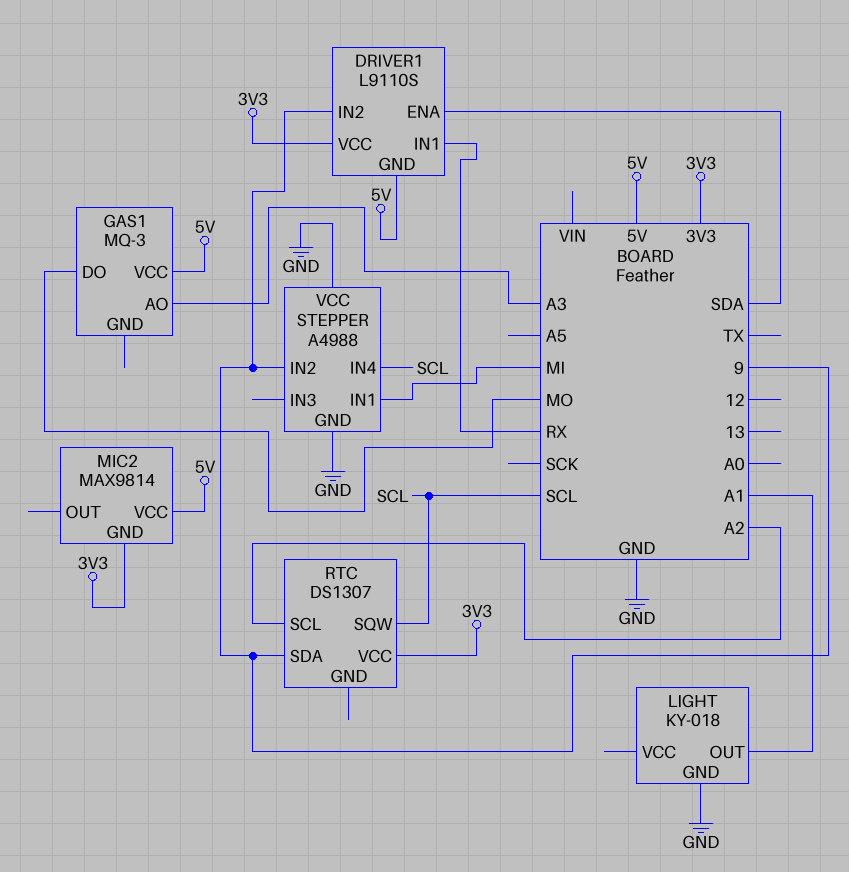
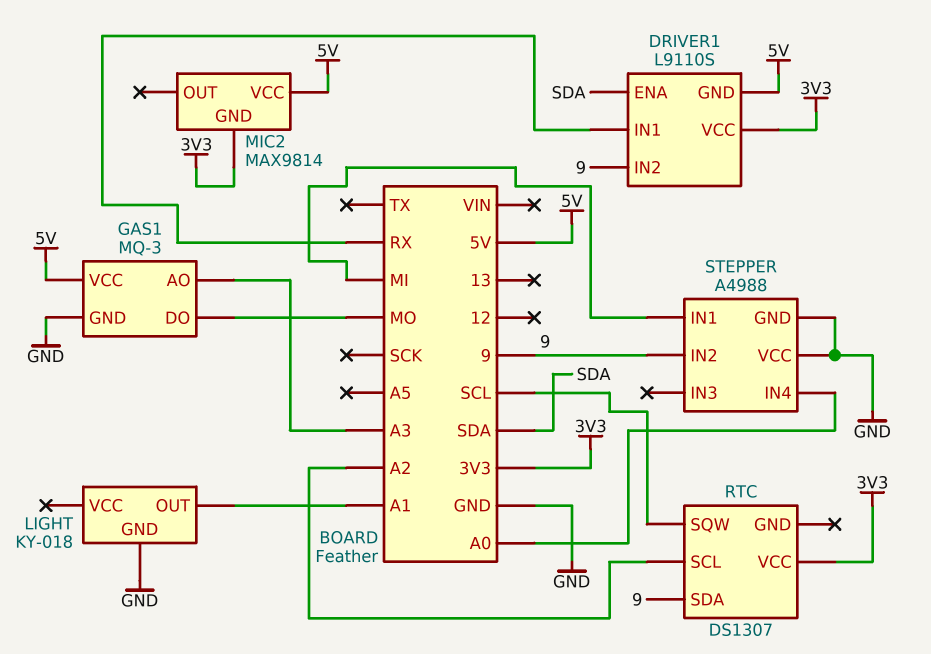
GAS1 pin GND: none -> GND
STEPPER pin IN4: SCL -> A0

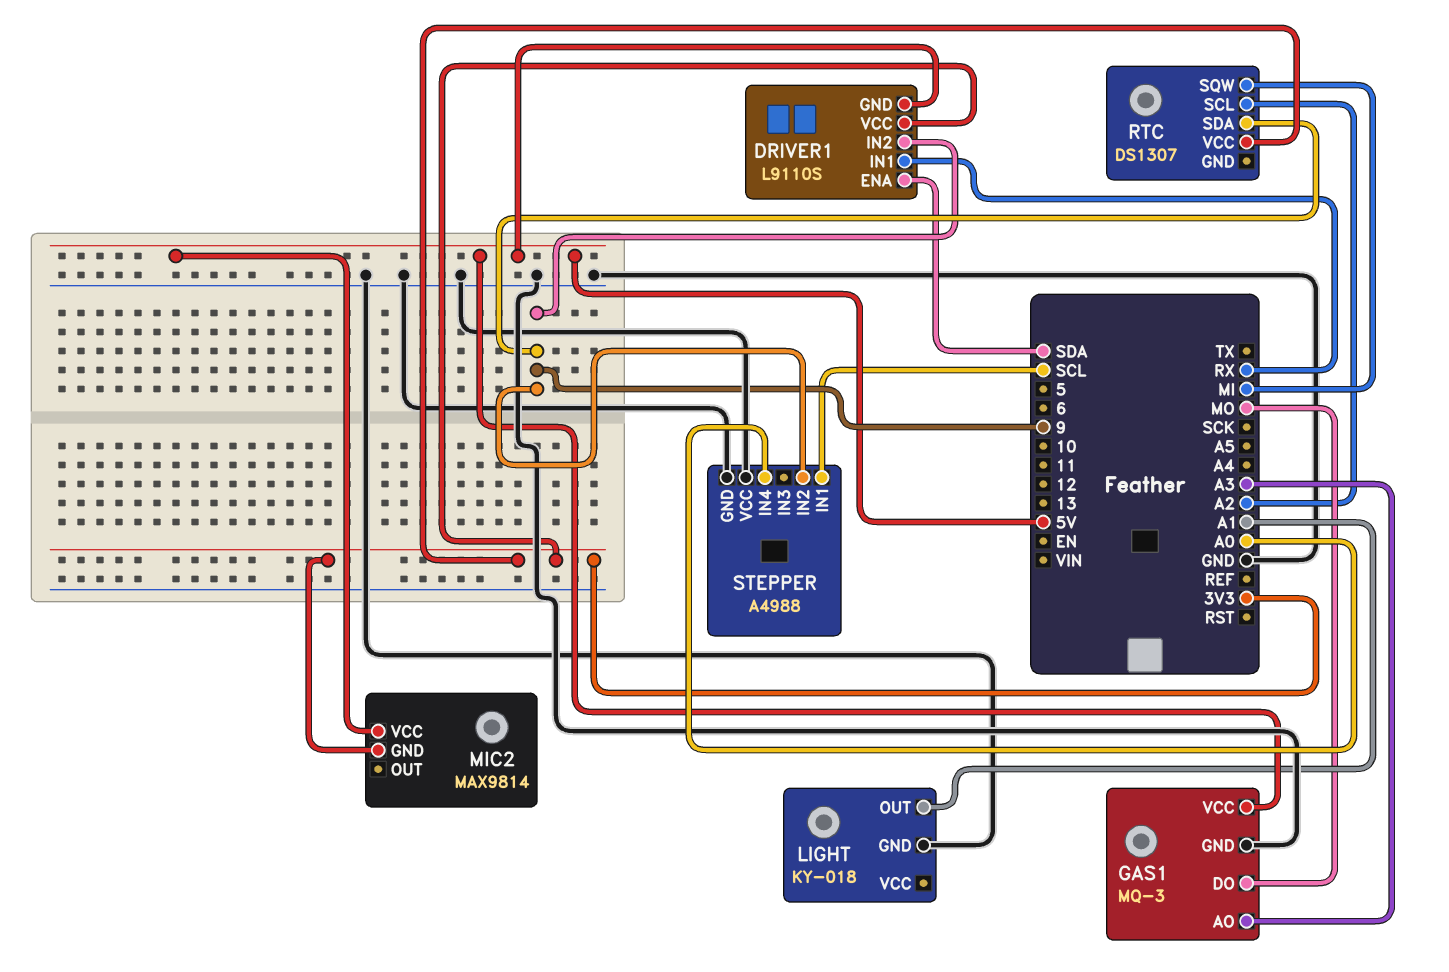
RTC pin SQW: SCL -> MI
STEPPER pin IN1: MI -> SCL

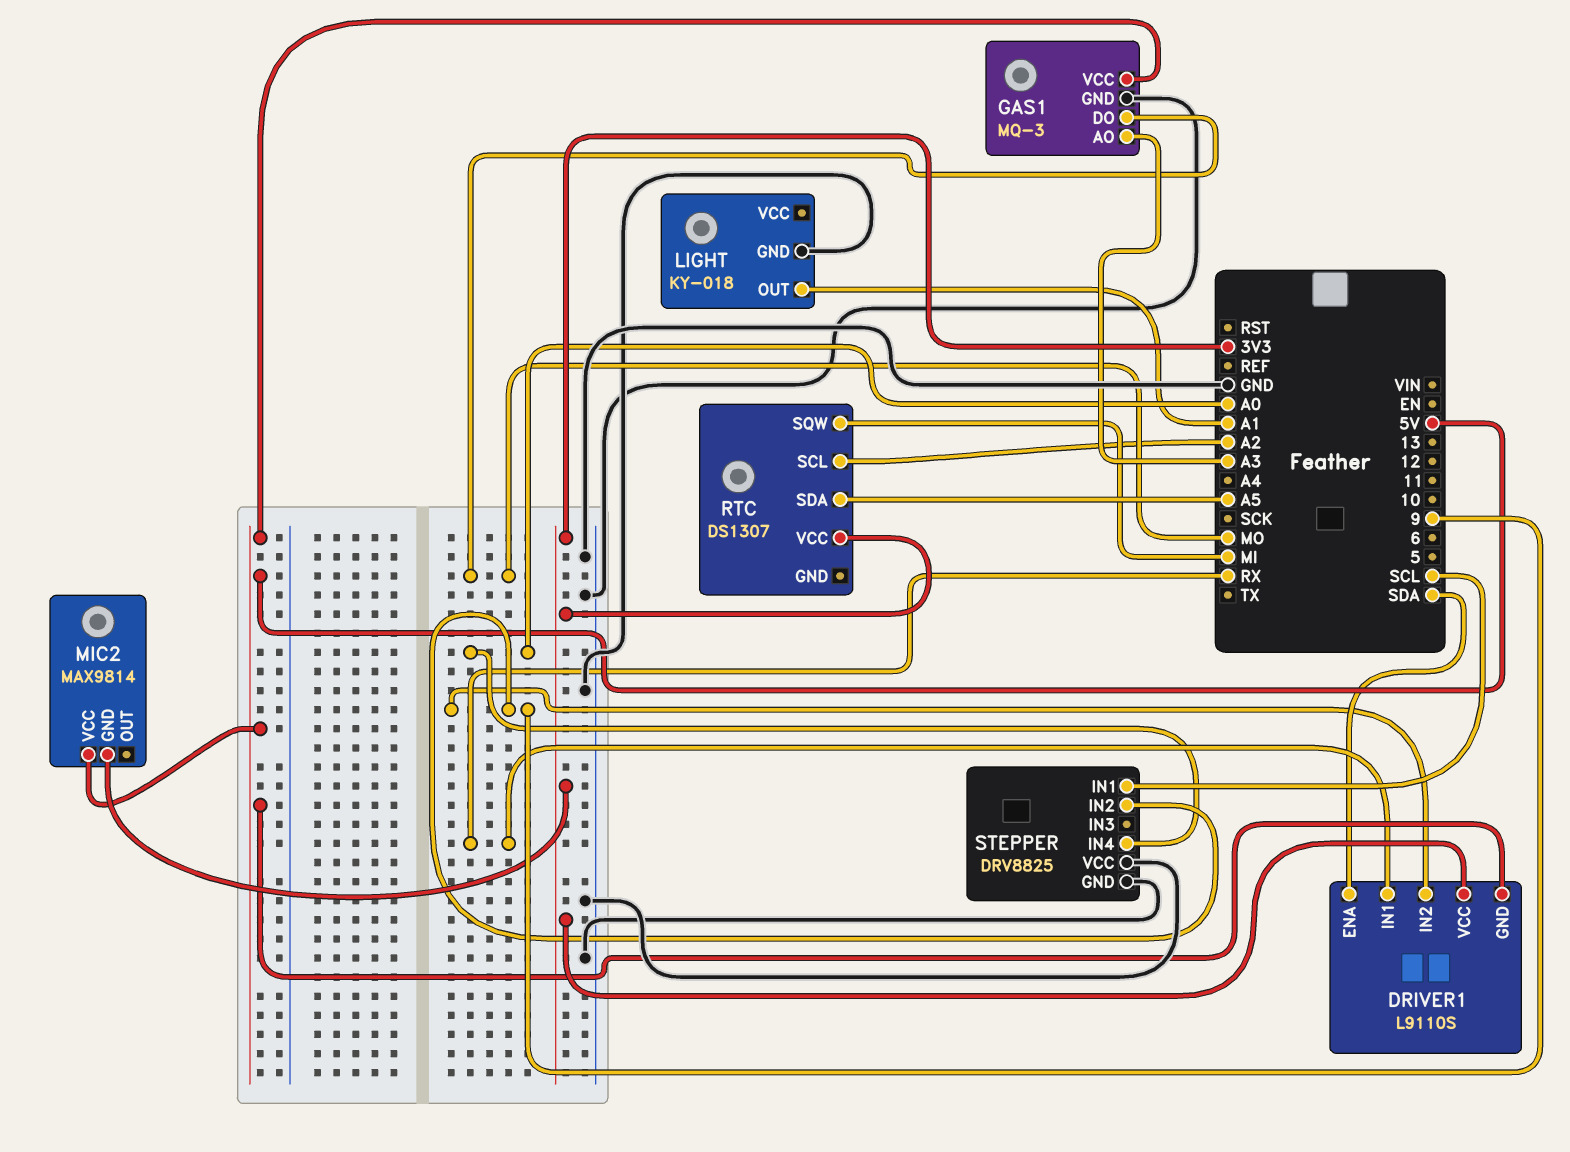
RTC pin SDA: 9 -> A5
STEPPER: A4988 -> DRV8825

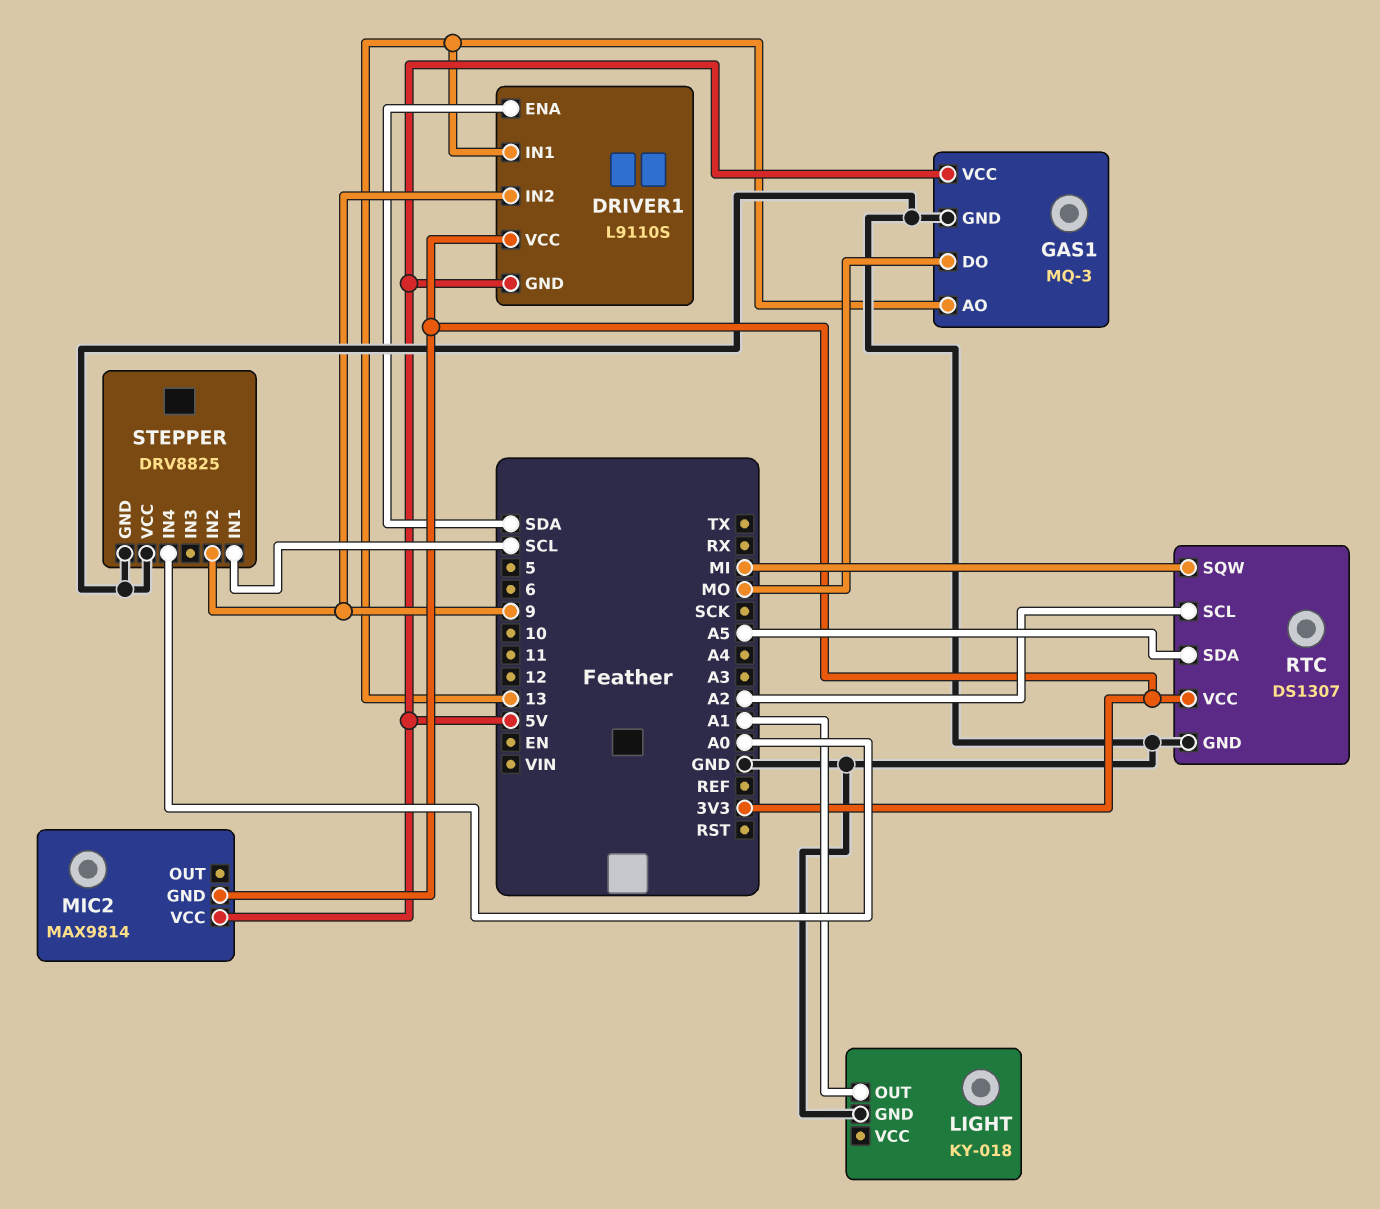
DRIVER1 pin IN1: RX -> 13
GAS1 pin AO: A3 -> 13
RTC pin GND: none -> GND

